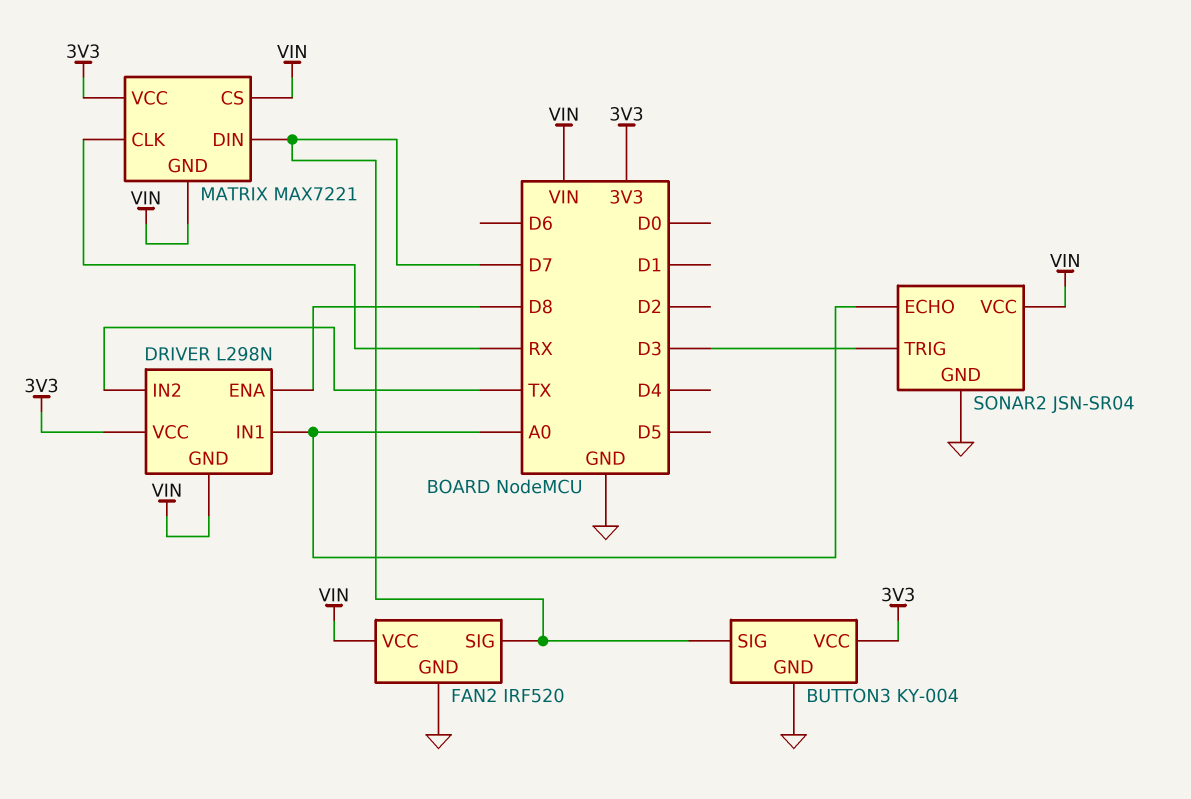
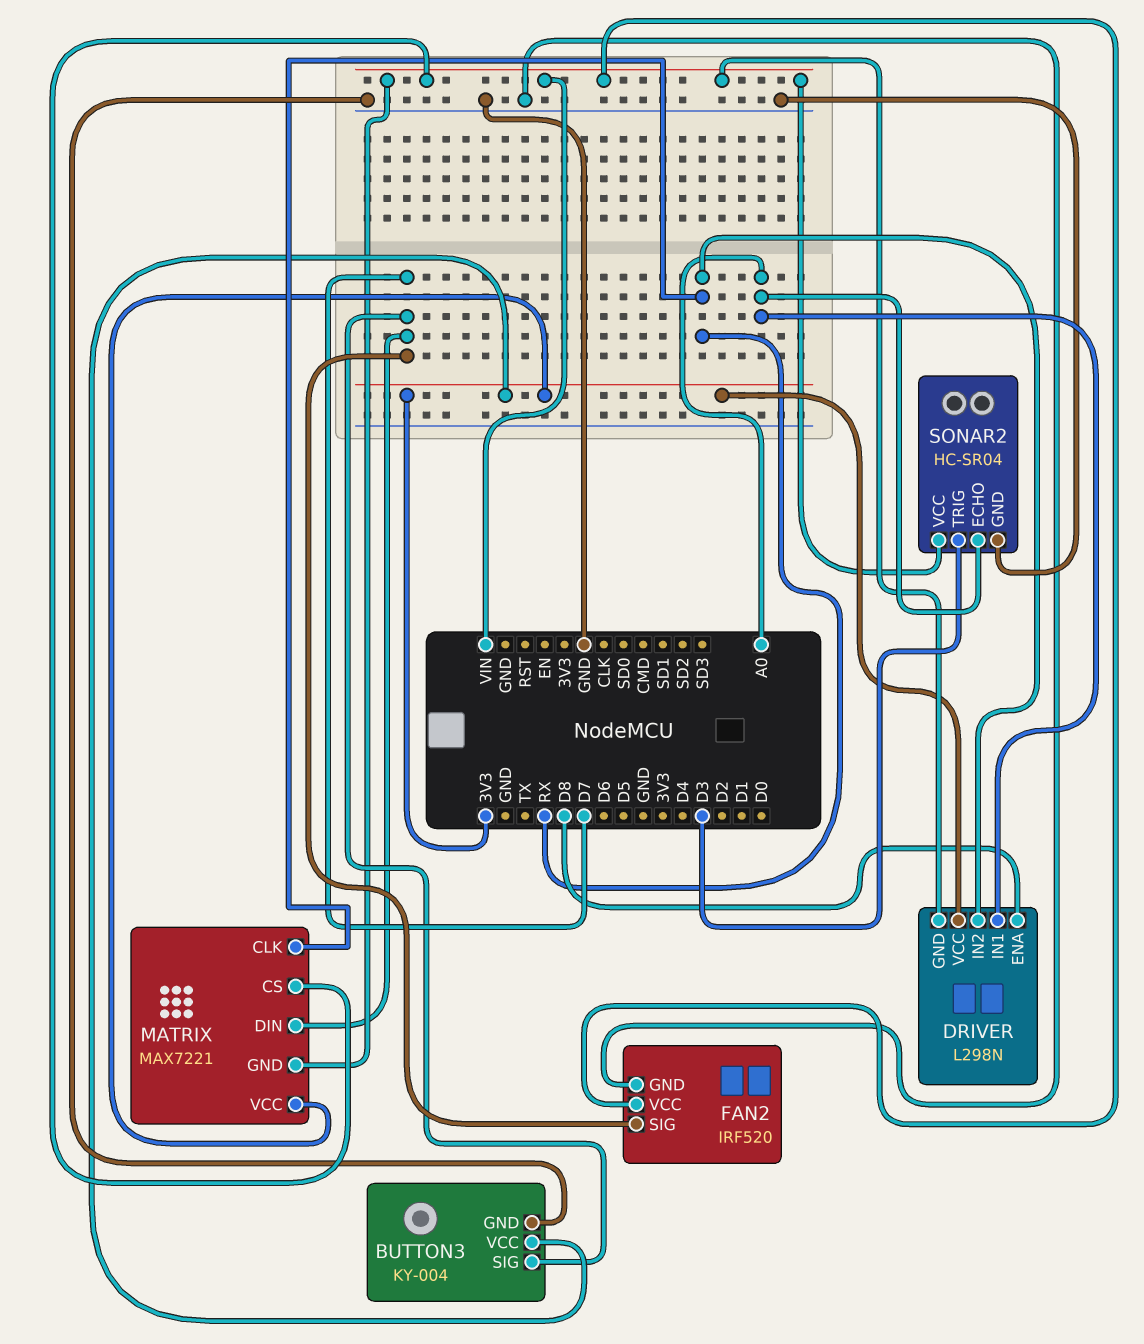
DRIVER pin IN2: TX -> RX
SONAR2: JSN-SR04 -> HC-SR04

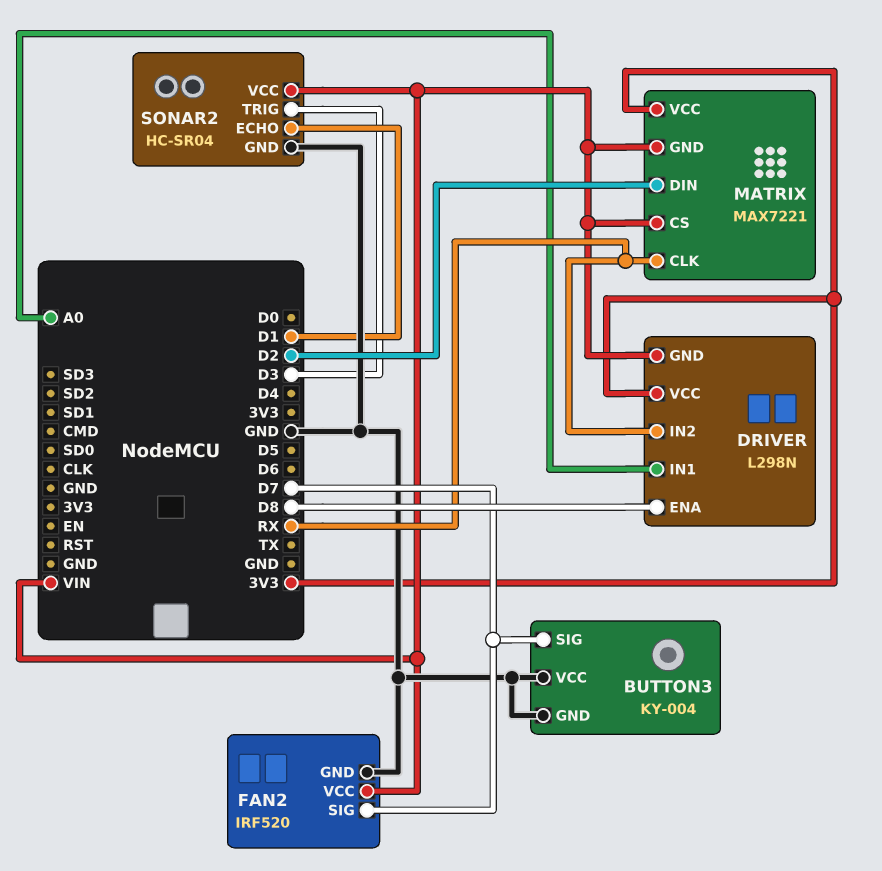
BUTTON3 pin VCC: 3V3 -> GND
MATRIX pin DIN: D7 -> D2
SONAR2 pin ECHO: A0 -> D1

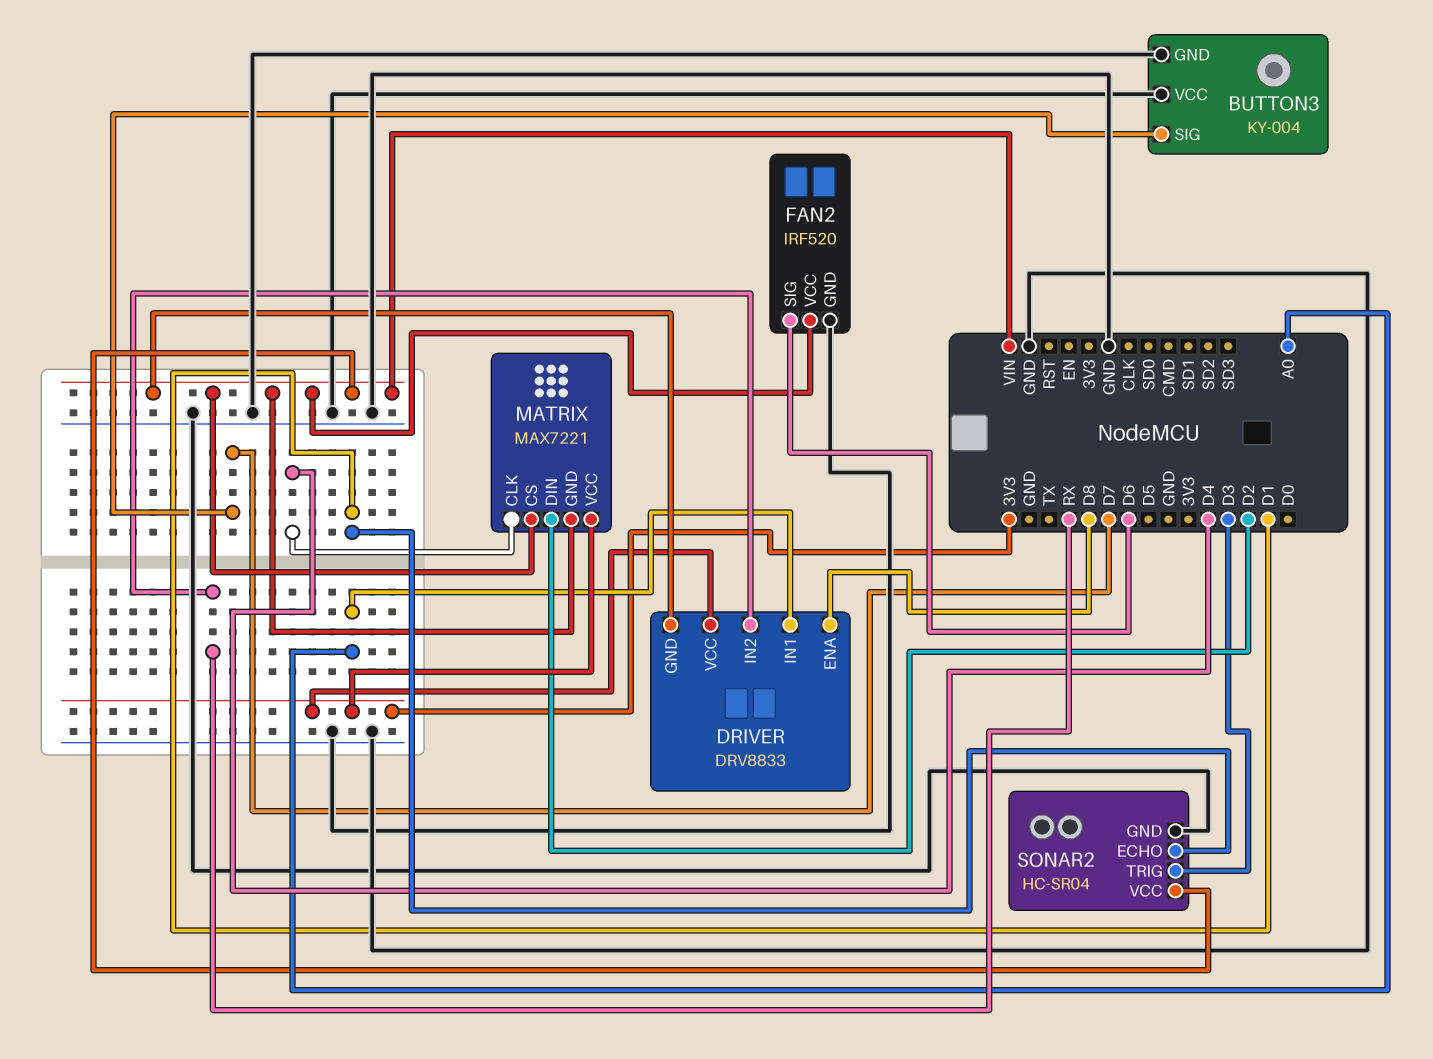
DRIVER: L298N -> DRV8833
FAN2 pin SIG: D7 -> D6
MATRIX pin CLK: RX -> D4

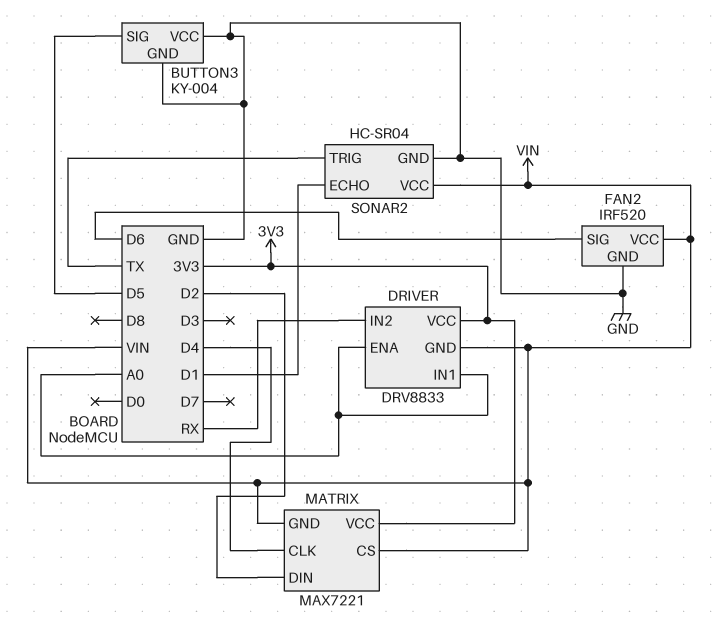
BUTTON3 pin SIG: D7 -> D5
DRIVER pin ENA: D8 -> A0
SONAR2 pin TRIG: D3 -> TX

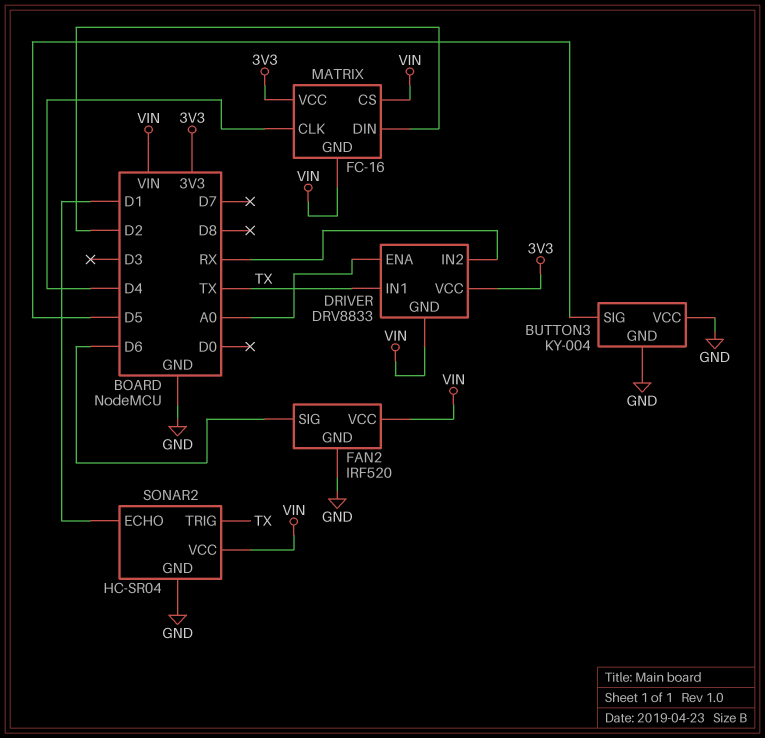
DRIVER pin IN1: A0 -> TX
MATRIX: MAX7221 -> FC-16

